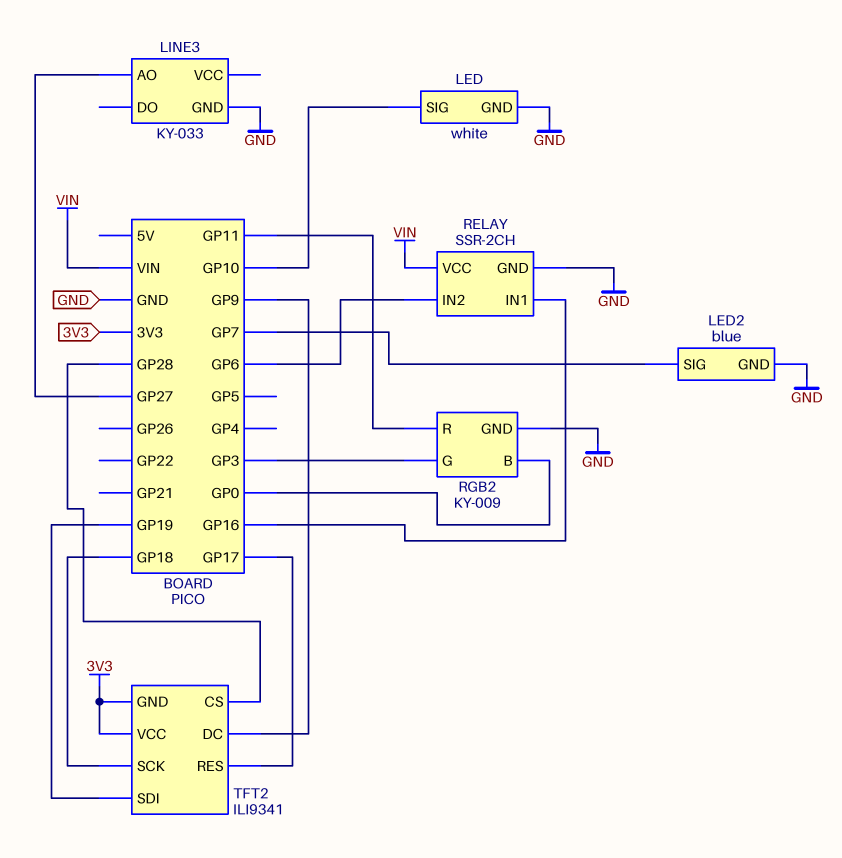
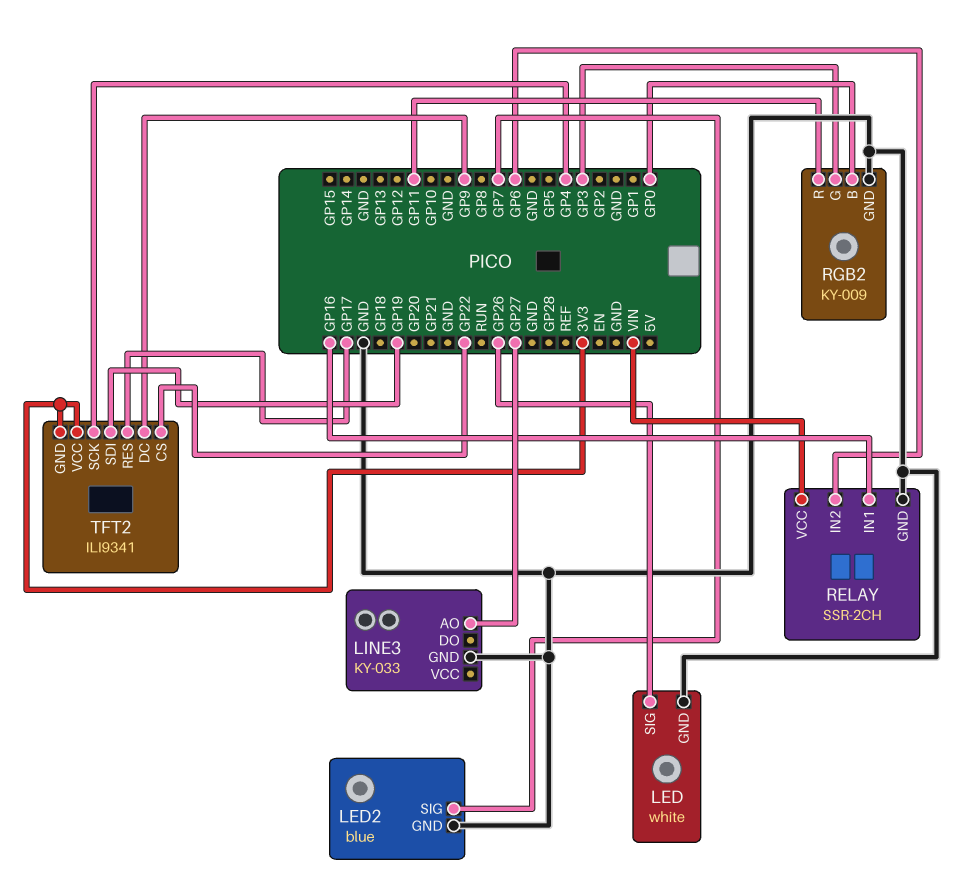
LED pin SIG: GP10 -> GP26
TFT2 pin CS: GP28 -> GP22
TFT2 pin SCK: GP18 -> GP4

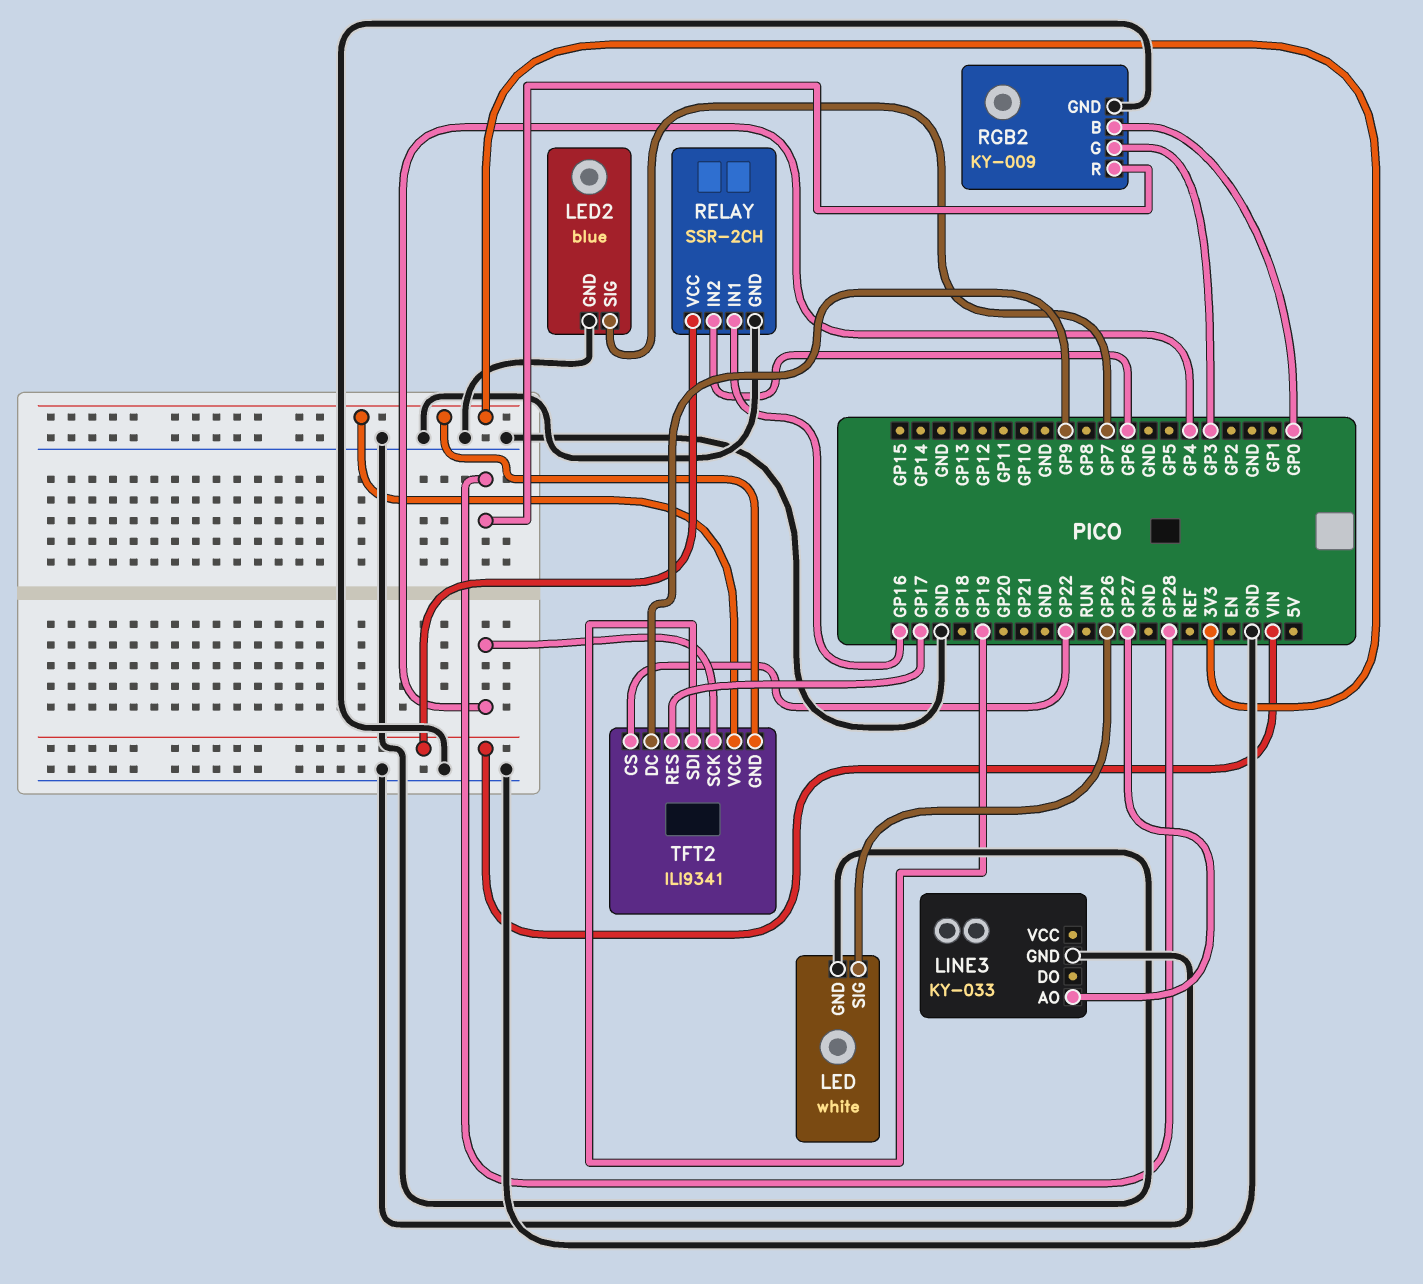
RGB2 pin R: GP11 -> GP28

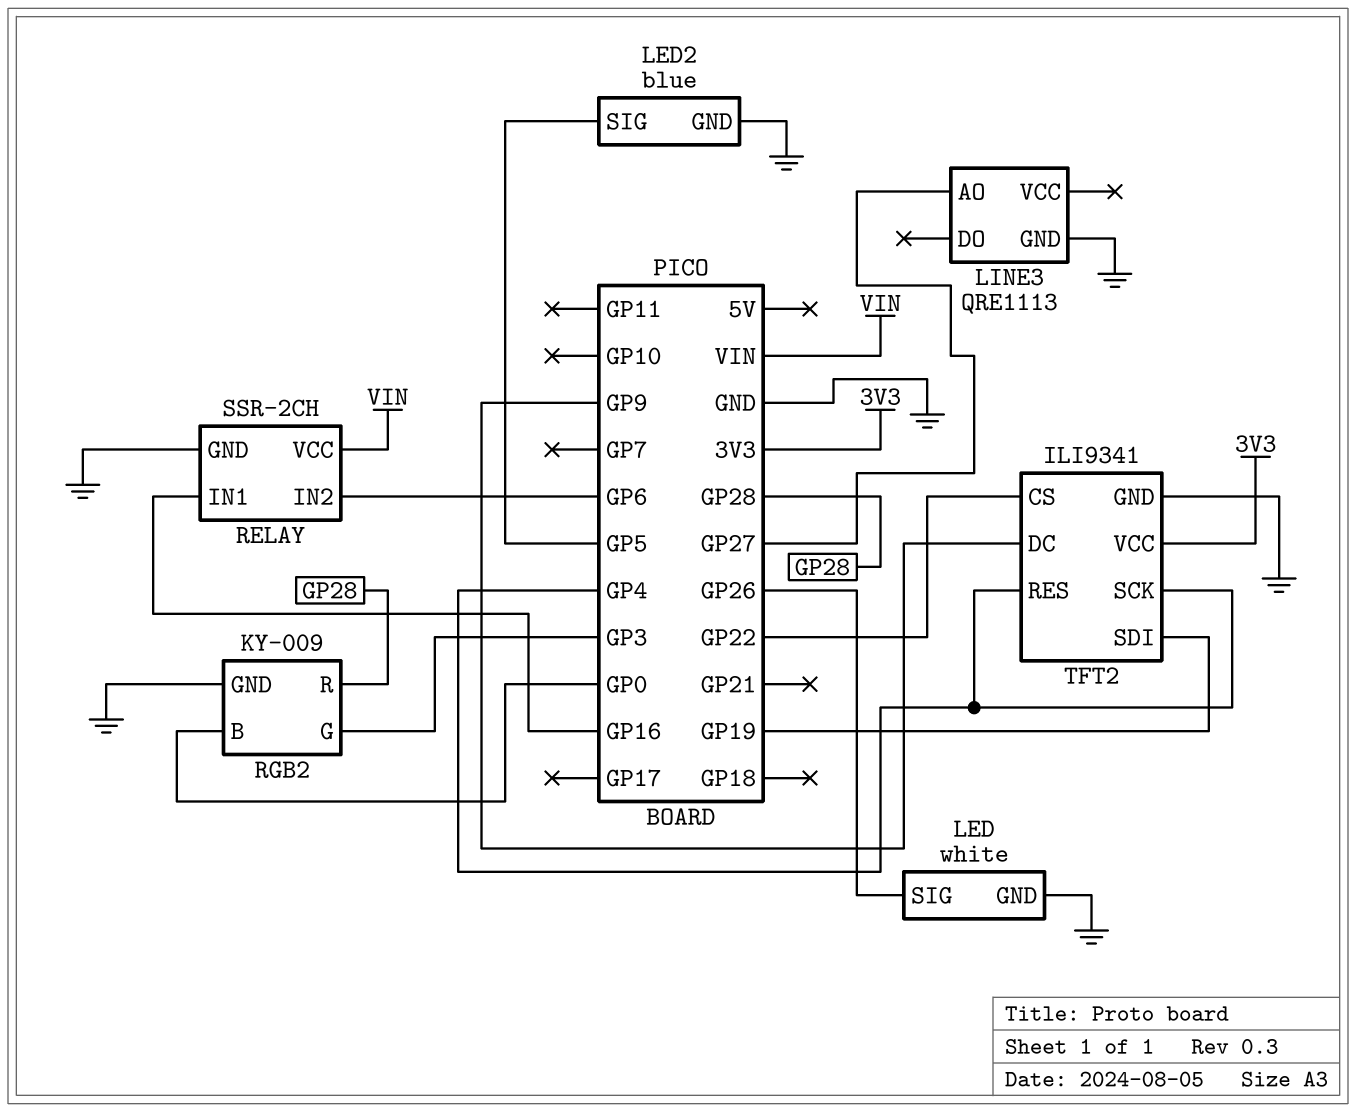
LED2 pin SIG: GP7 -> GP5
LINE3: KY-033 -> QRE1113
TFT2 pin GND: 3V3 -> GND
TFT2 pin RES: GP17 -> GP4

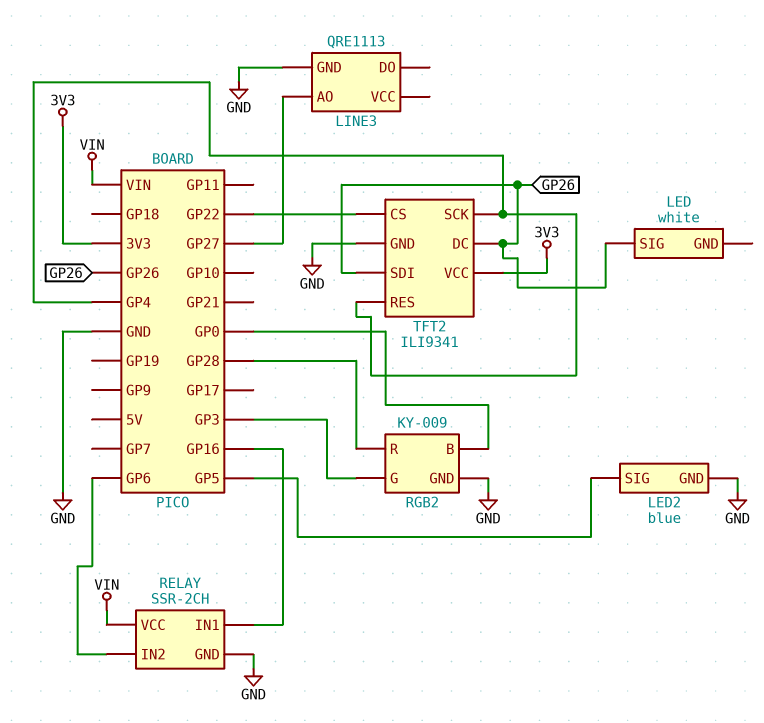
LED pin GND: GND -> none
TFT2 pin DC: GP9 -> GP26
TFT2 pin SDI: GP19 -> GP26

